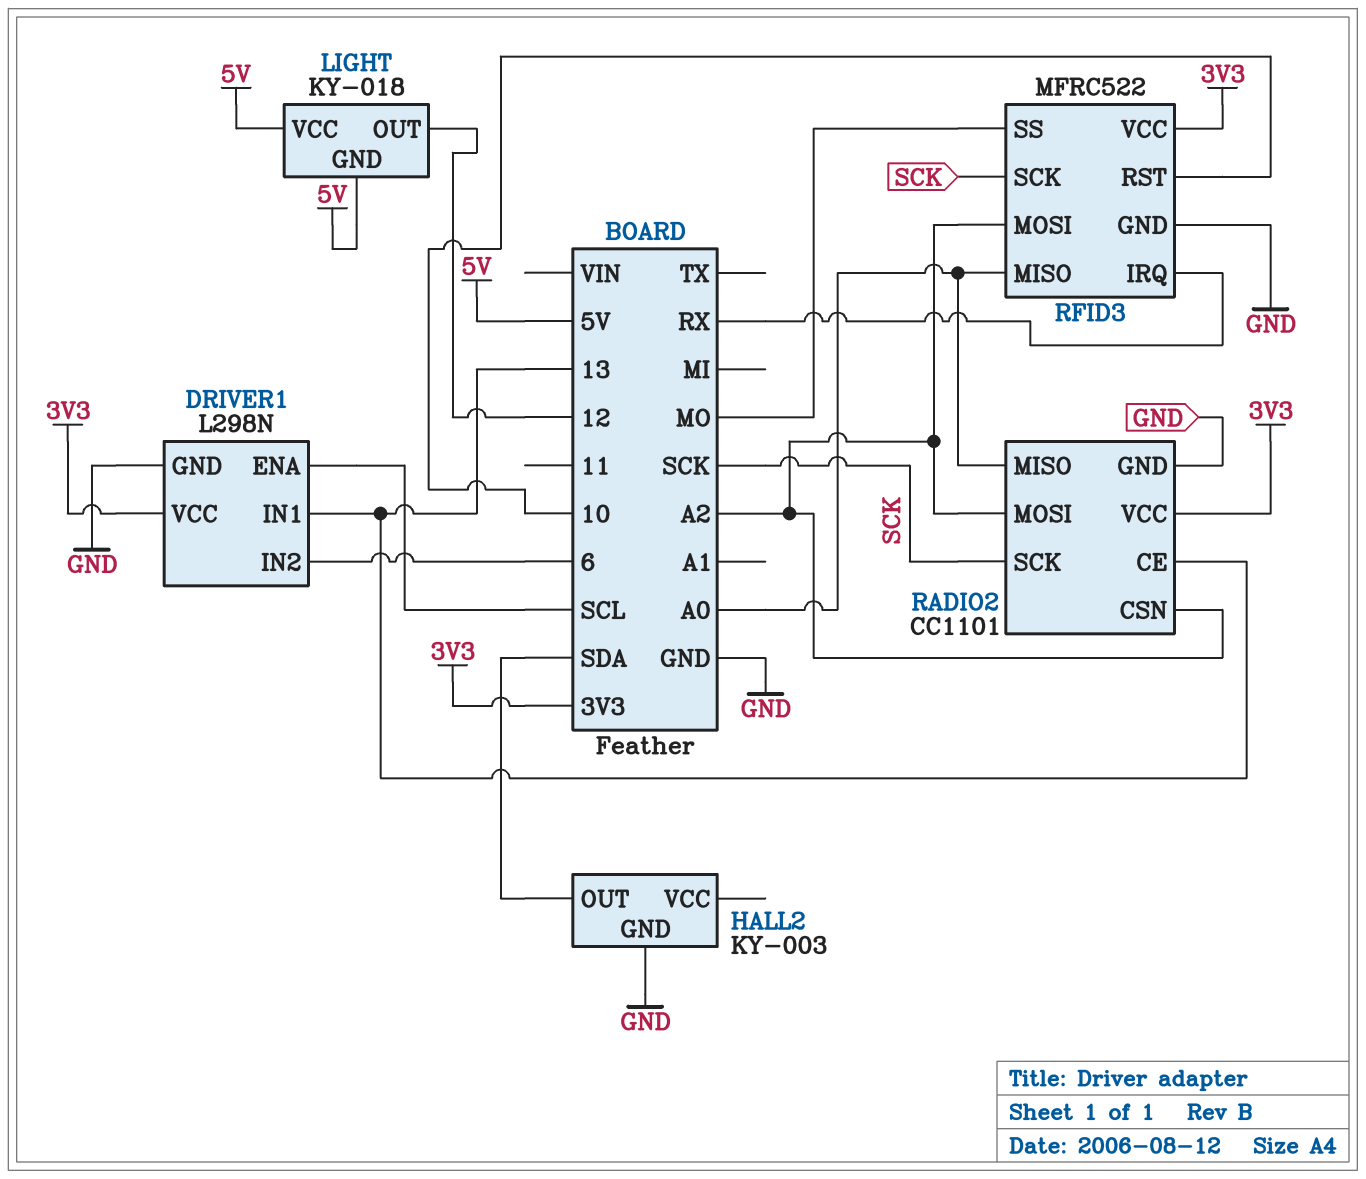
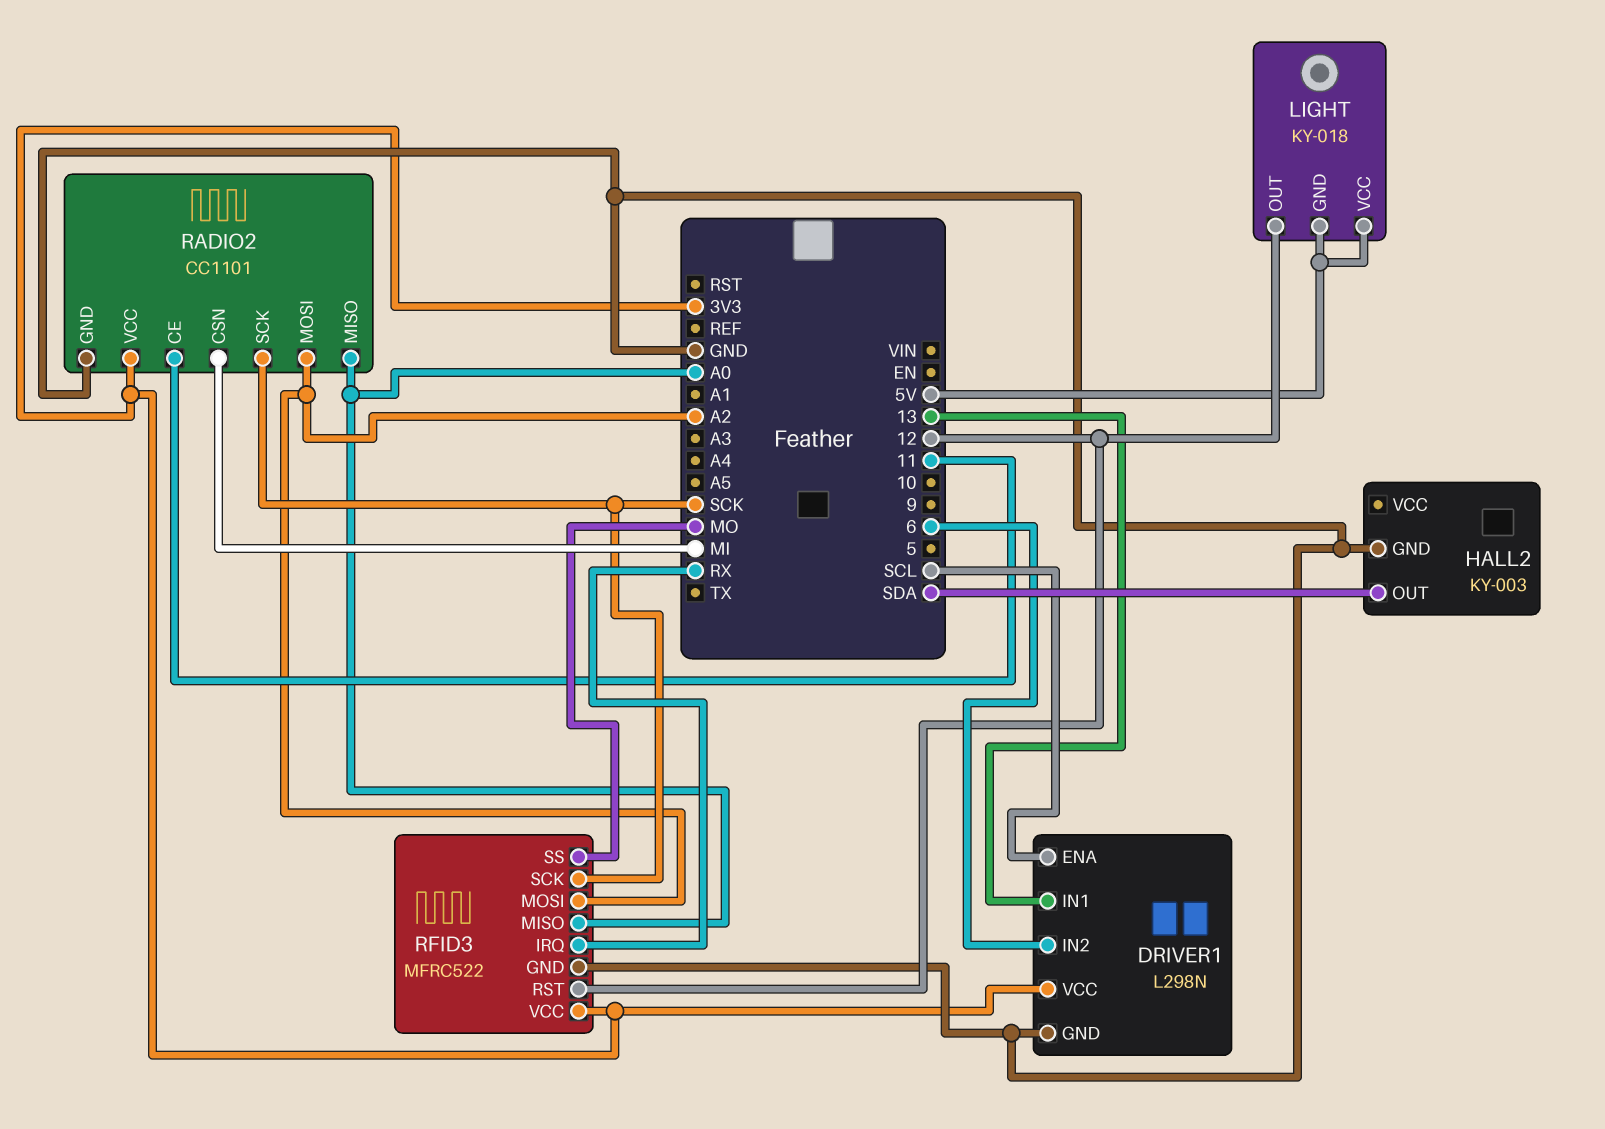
RADIO2 pin CE: 13 -> 11
RADIO2 pin CSN: A2 -> MI
RFID3 pin RST: 10 -> 12

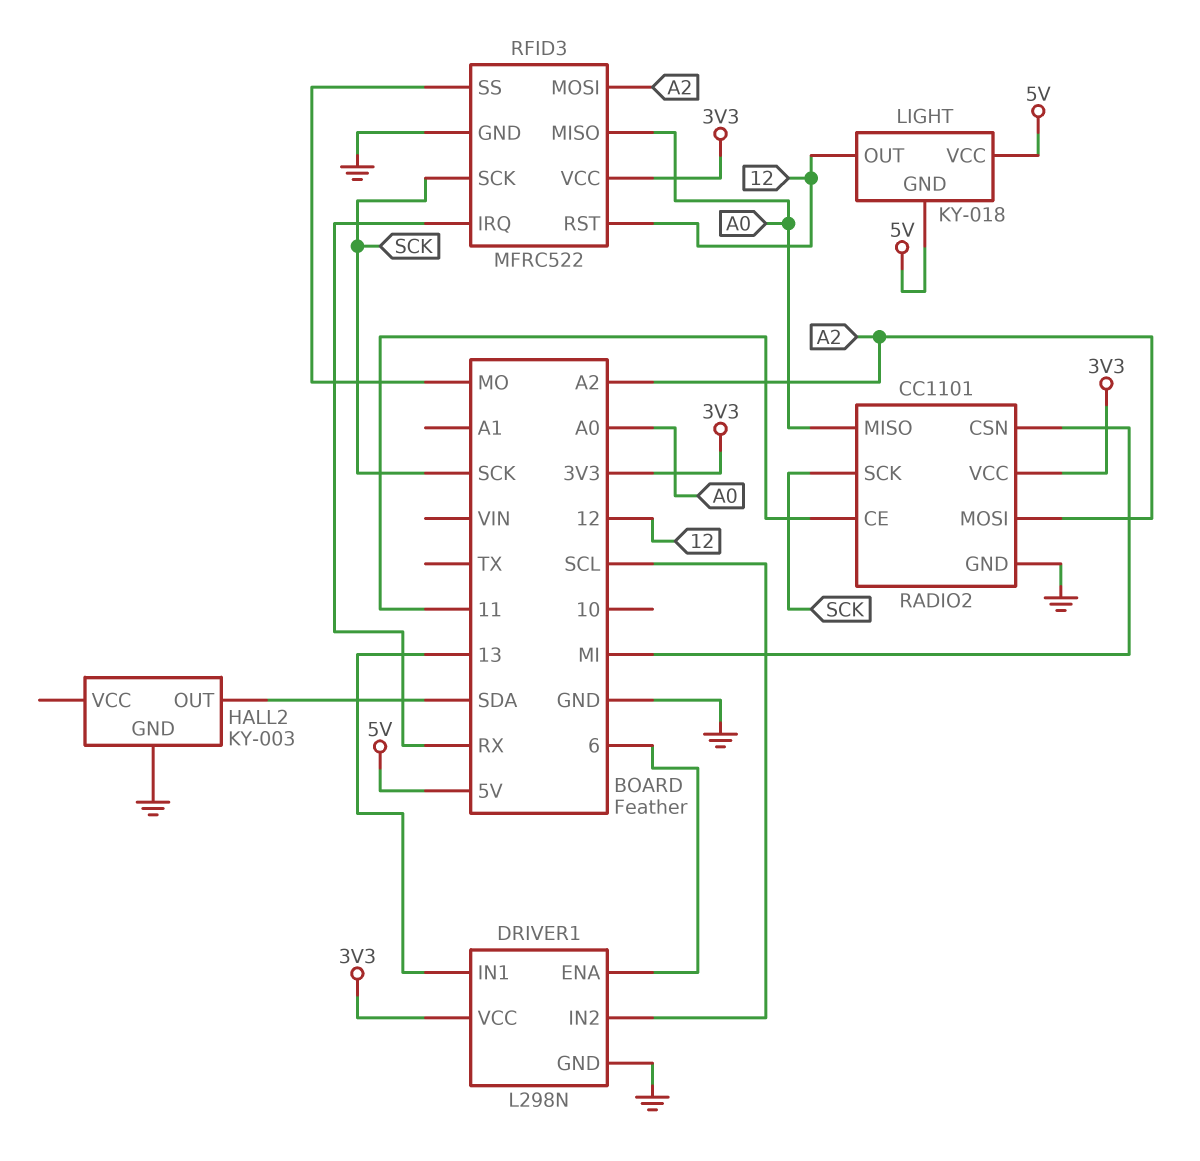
DRIVER1 pin ENA: SCL -> 6
DRIVER1 pin IN2: 6 -> SCL

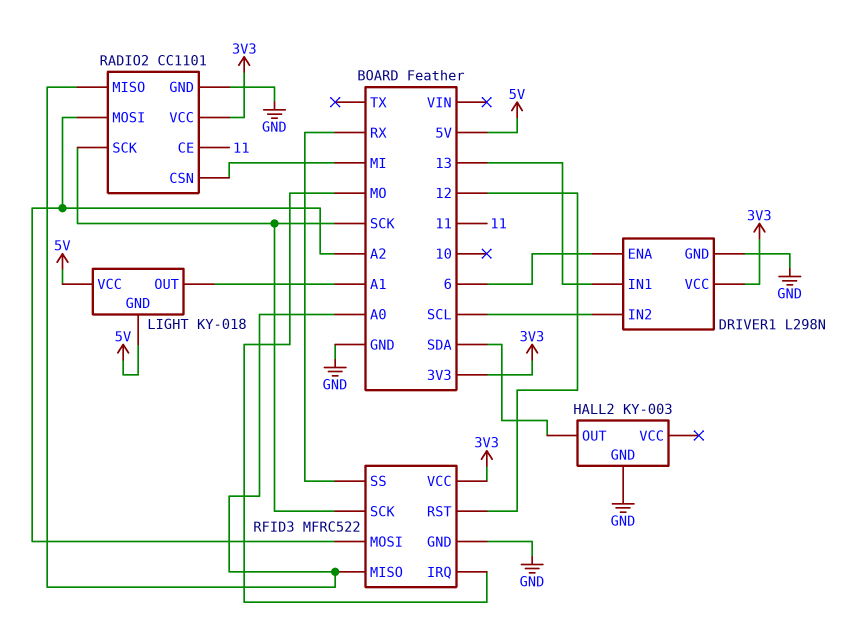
LIGHT pin OUT: 12 -> A1
RFID3 pin IRQ: RX -> MO
RFID3 pin SS: MO -> RX

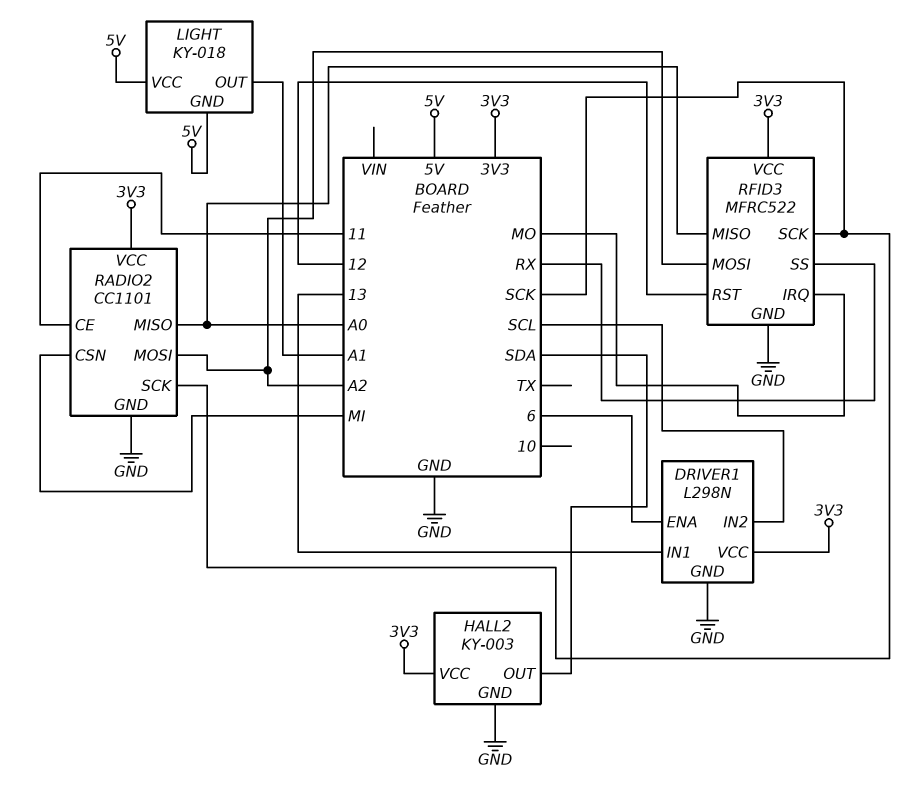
HALL2 pin VCC: none -> 3V3

